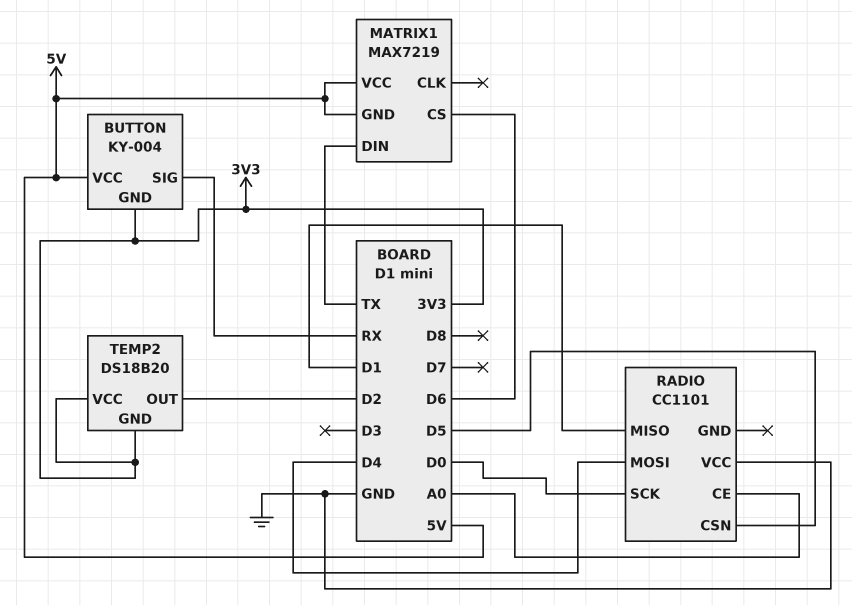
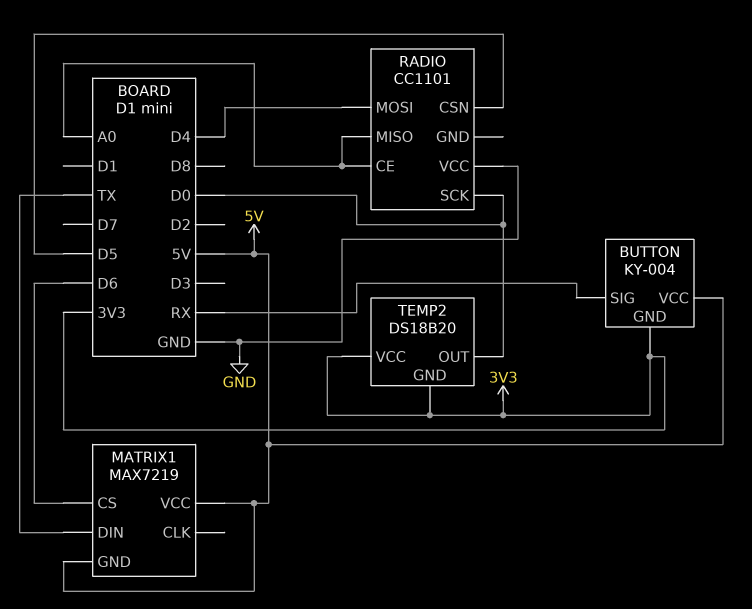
RADIO pin MISO: D1 -> A0
TEMP2 pin OUT: D2 -> D0

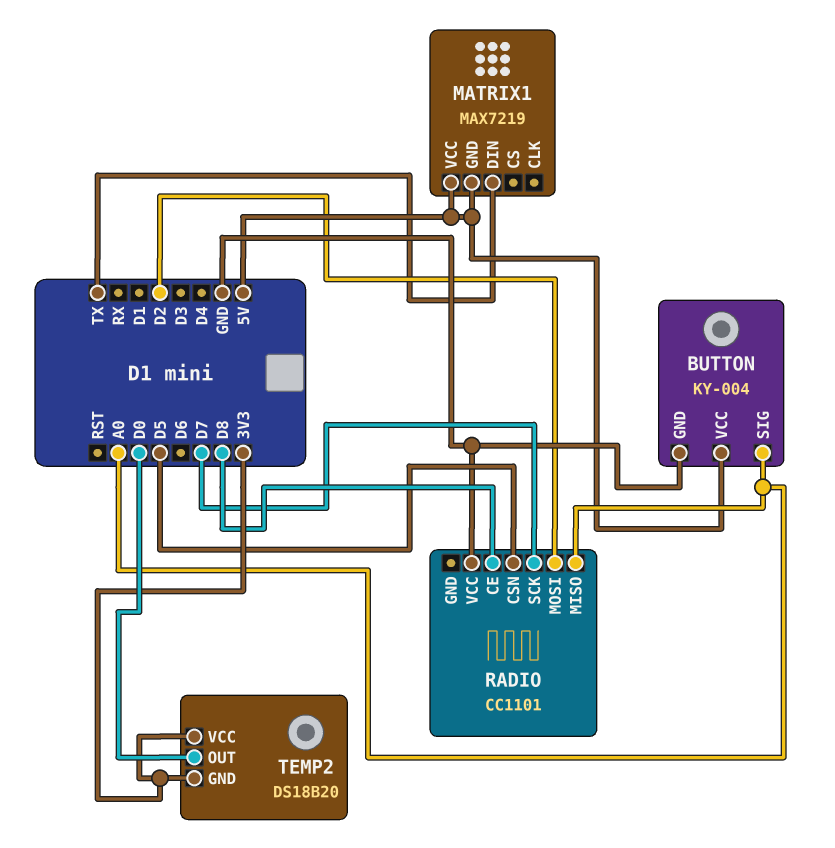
BUTTON pin GND: 3V3 -> GND
BUTTON pin SIG: RX -> A0
MATRIX1 pin CS: D6 -> none
RADIO pin CE: A0 -> D8
RADIO pin MOSI: D4 -> D2
RADIO pin SCK: D0 -> D7

